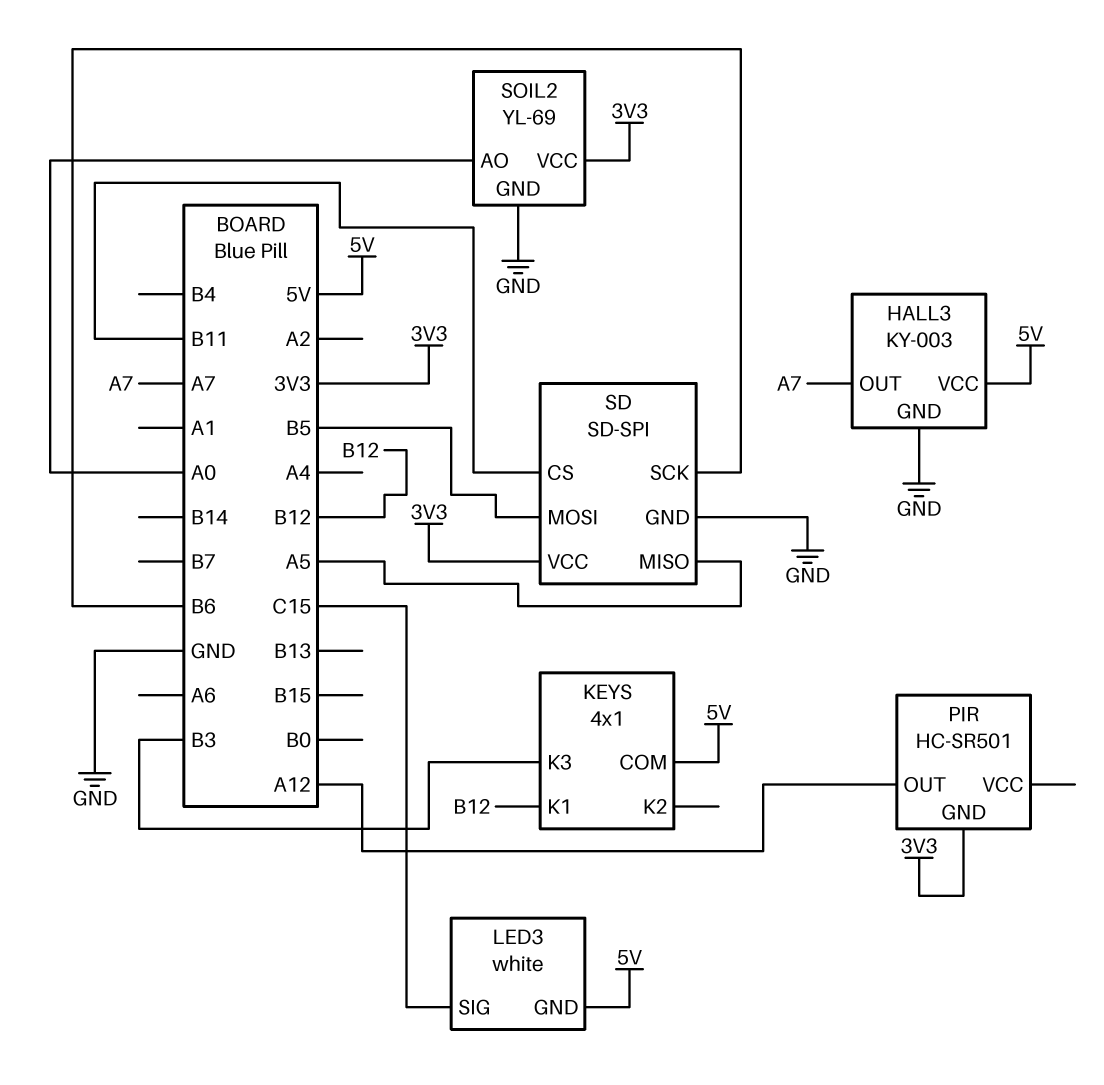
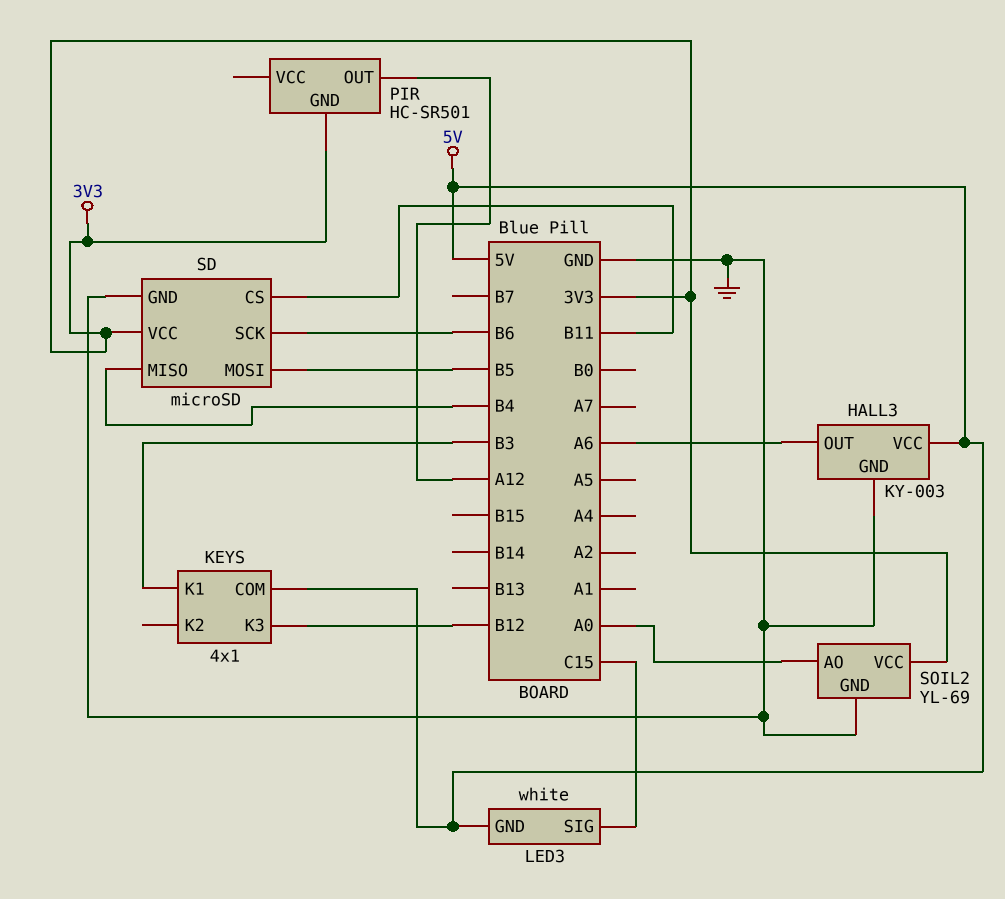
HALL3 pin OUT: A7 -> A6
KEYS pin K1: B12 -> B3
KEYS pin K3: B3 -> B12
SD: SD-SPI -> microSD
SD pin MISO: A5 -> B4

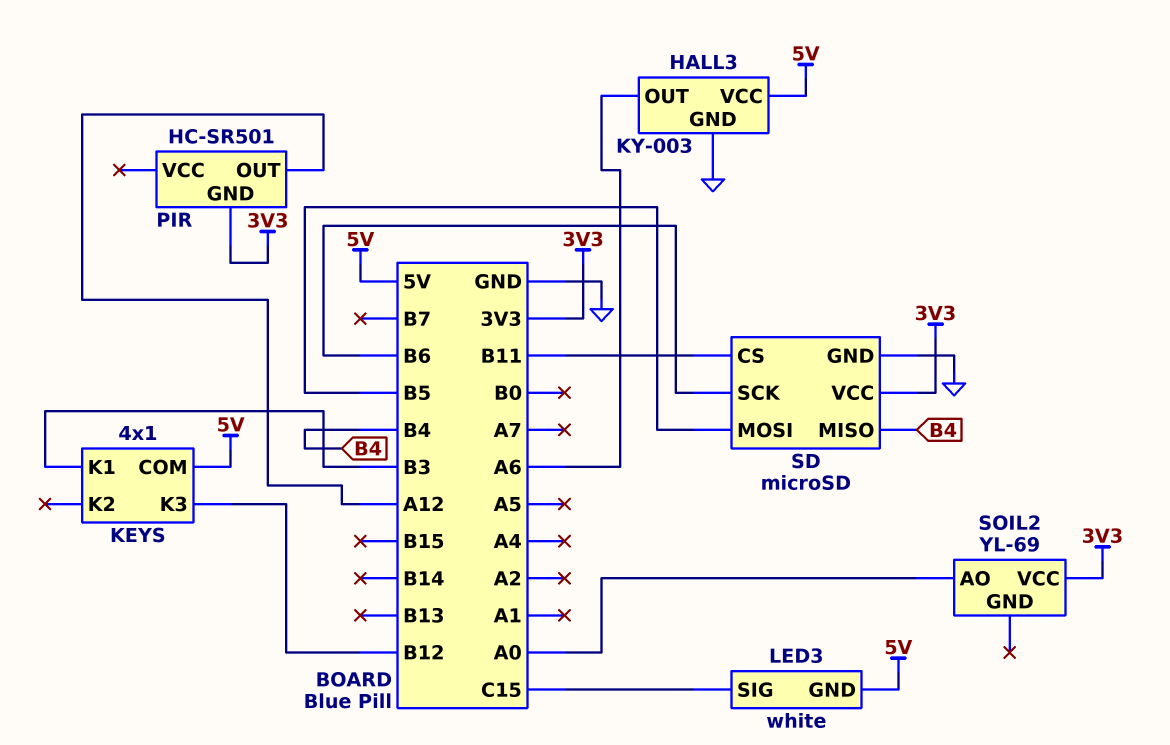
SOIL2 pin GND: GND -> none

